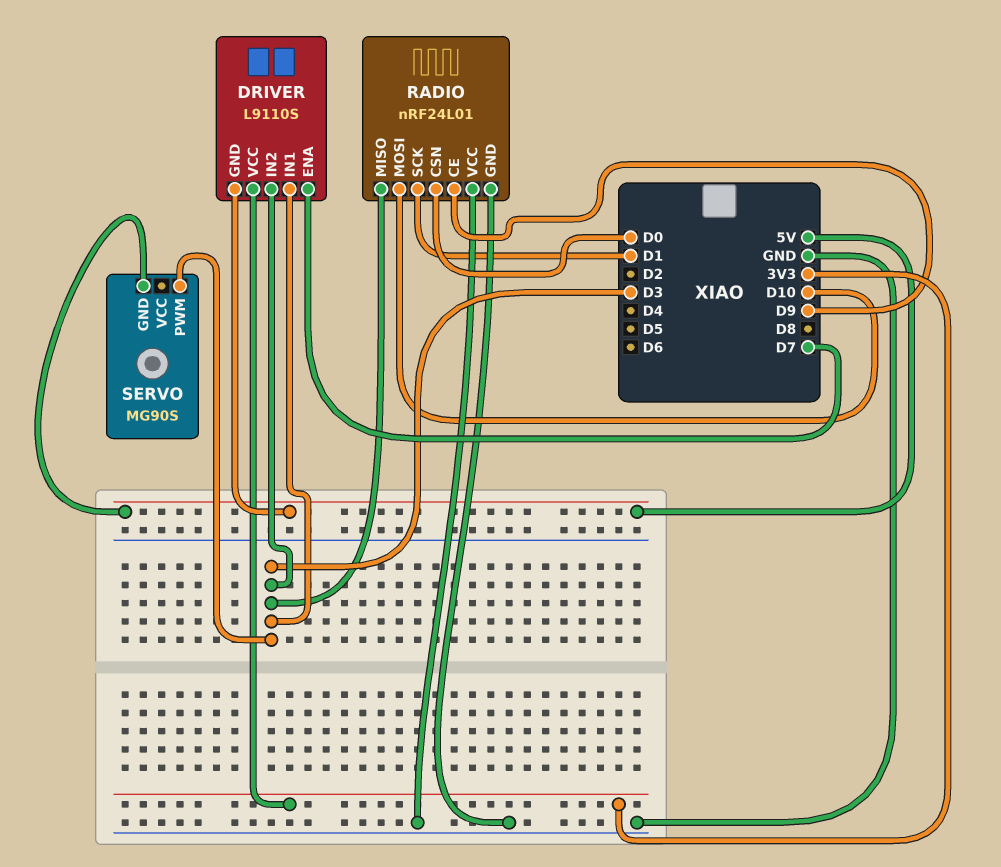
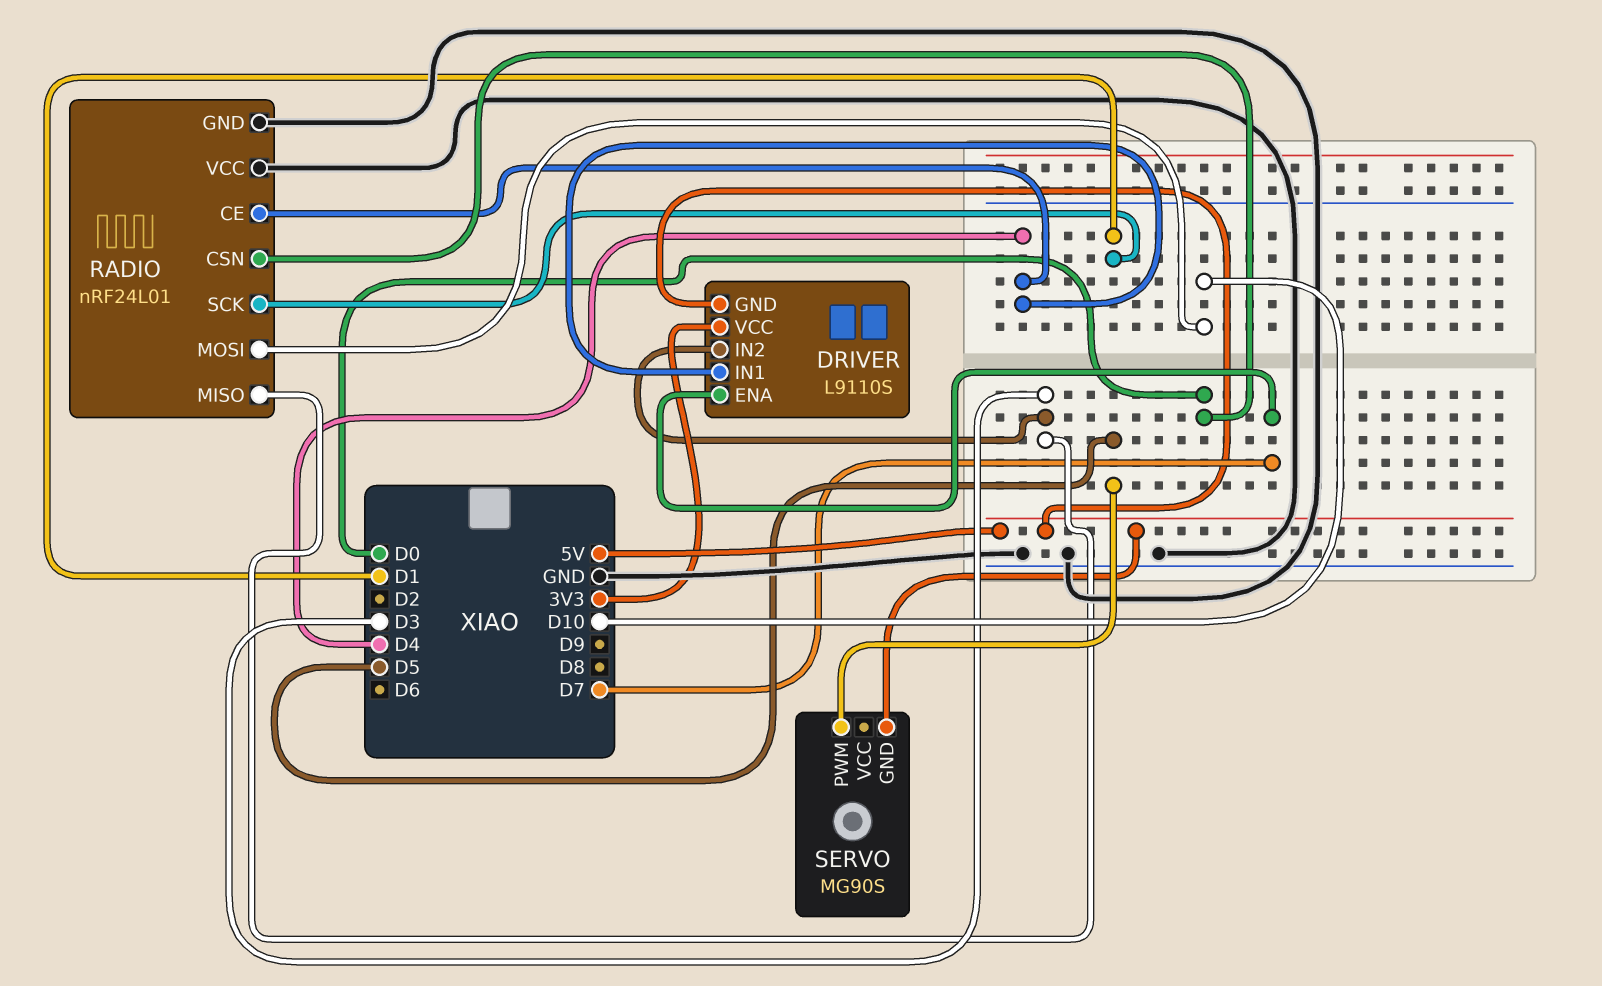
DRIVER pin IN1: D3 -> D4
RADIO pin CE: D9 -> D4
SERVO pin PWM: D3 -> D5

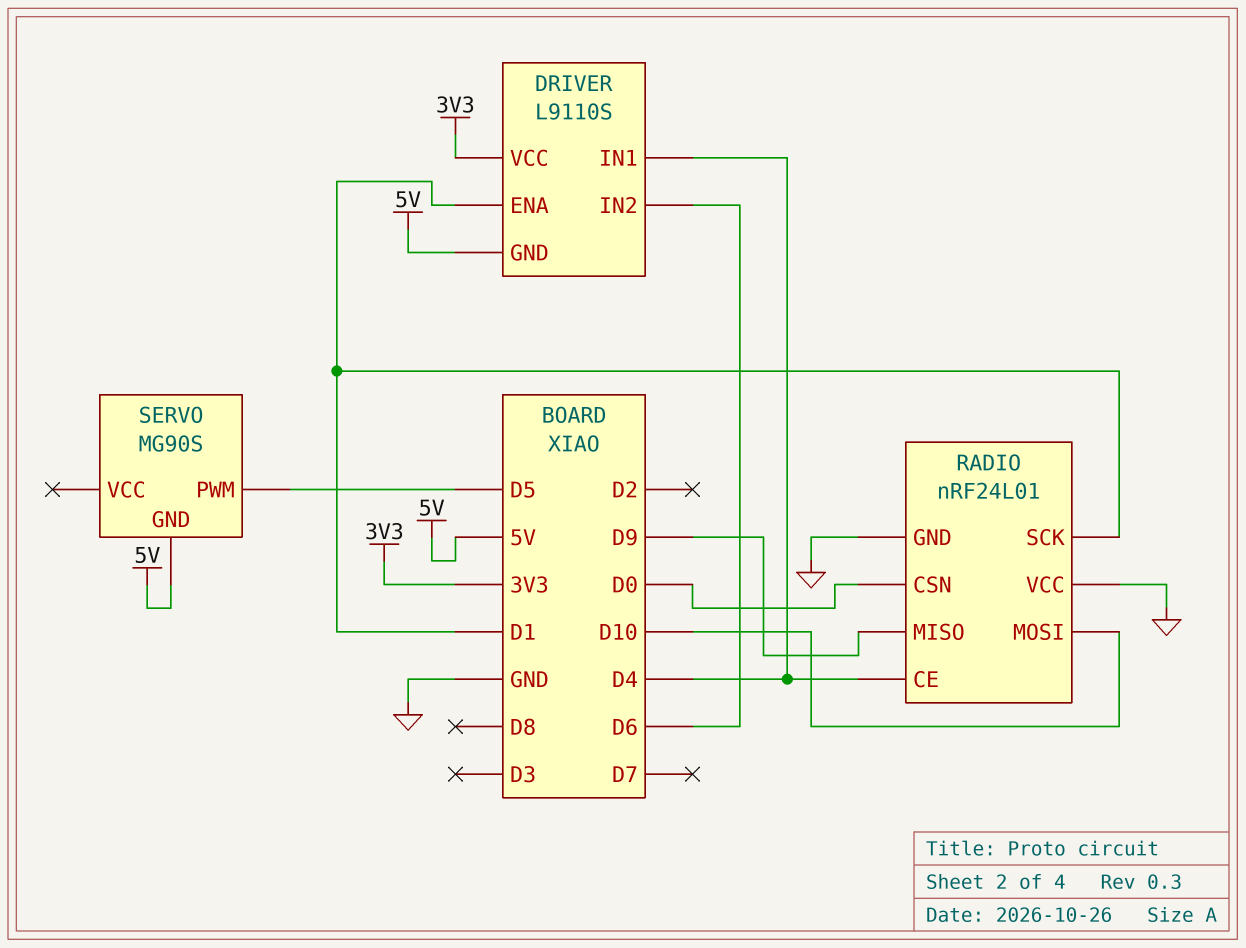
DRIVER pin ENA: D7 -> D1
DRIVER pin IN2: D3 -> D6
RADIO pin MISO: D3 -> D9

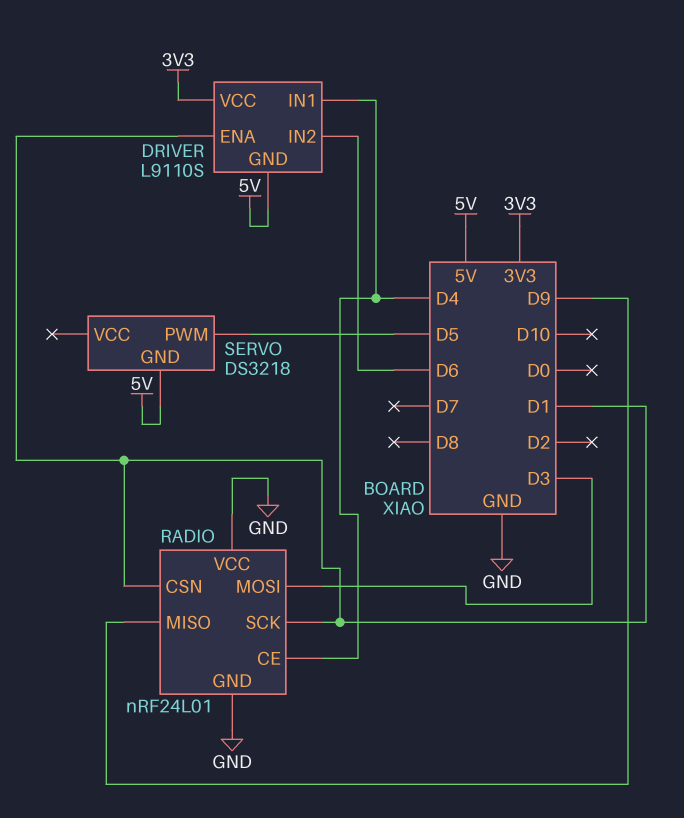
RADIO pin CSN: D0 -> D1
RADIO pin MOSI: D10 -> D3
SERVO: MG90S -> DS3218

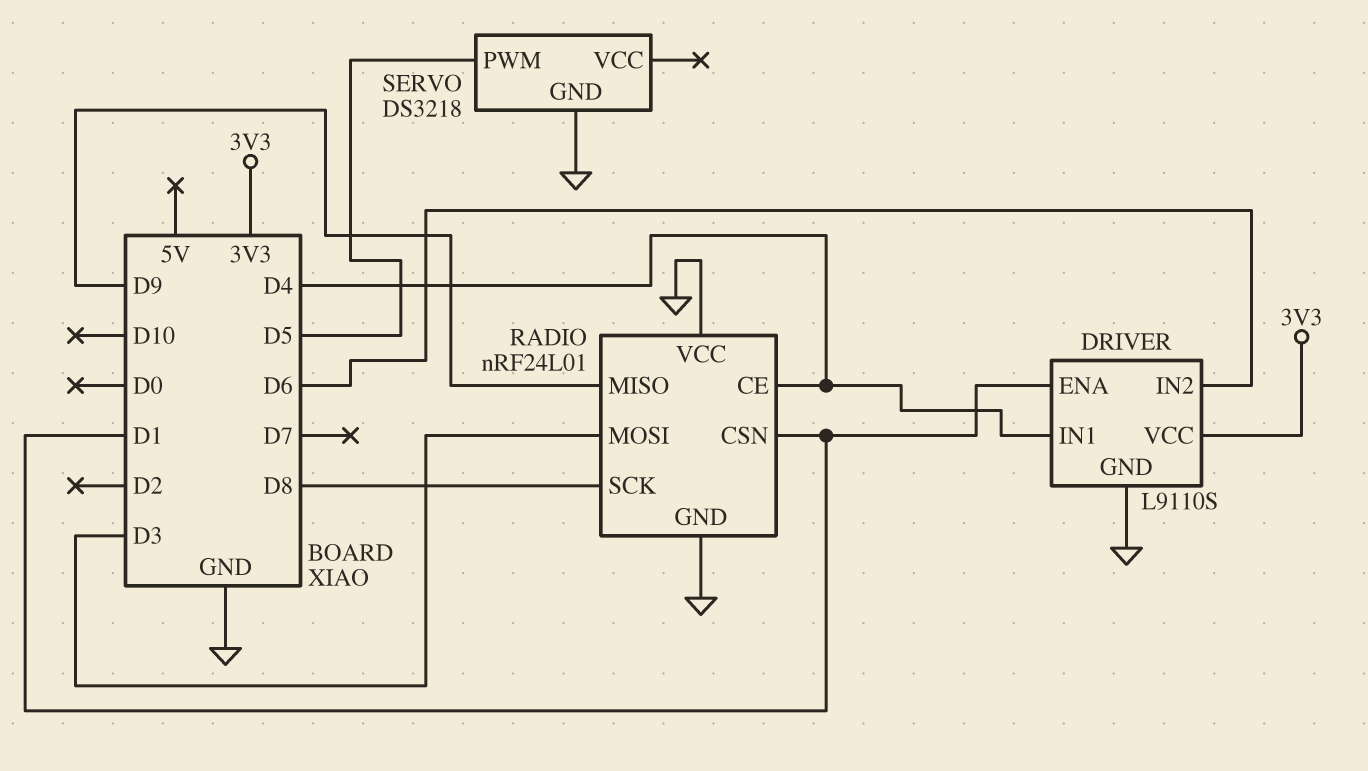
DRIVER pin GND: 5V -> GND
RADIO pin SCK: D1 -> D8
SERVO pin GND: 5V -> GND

